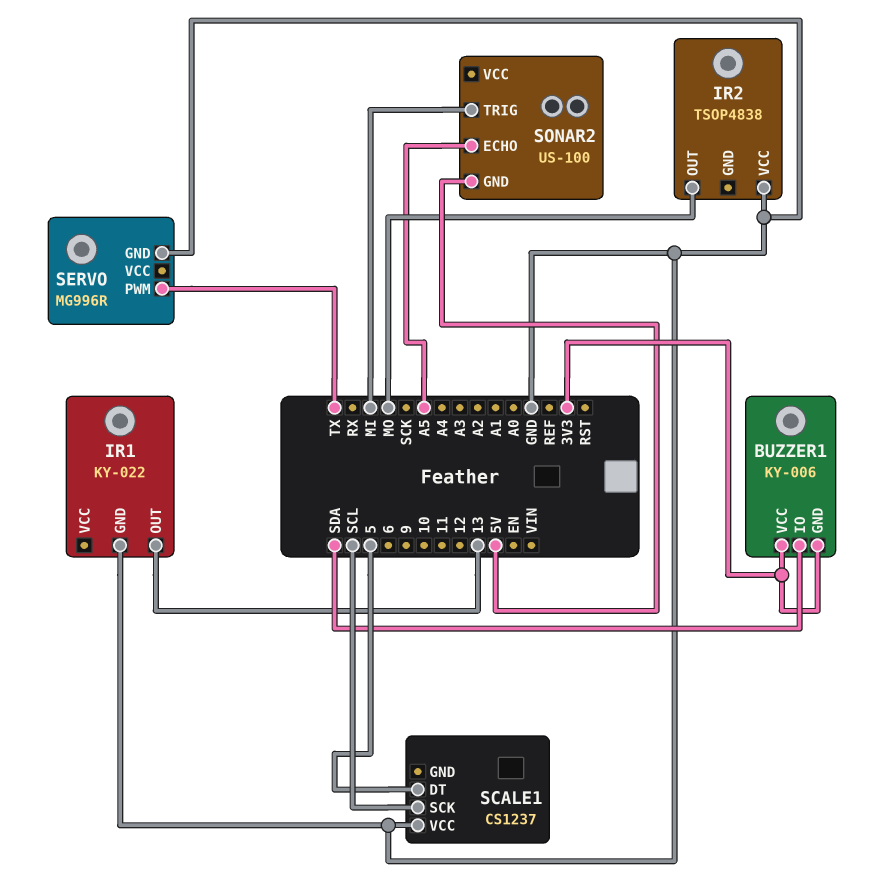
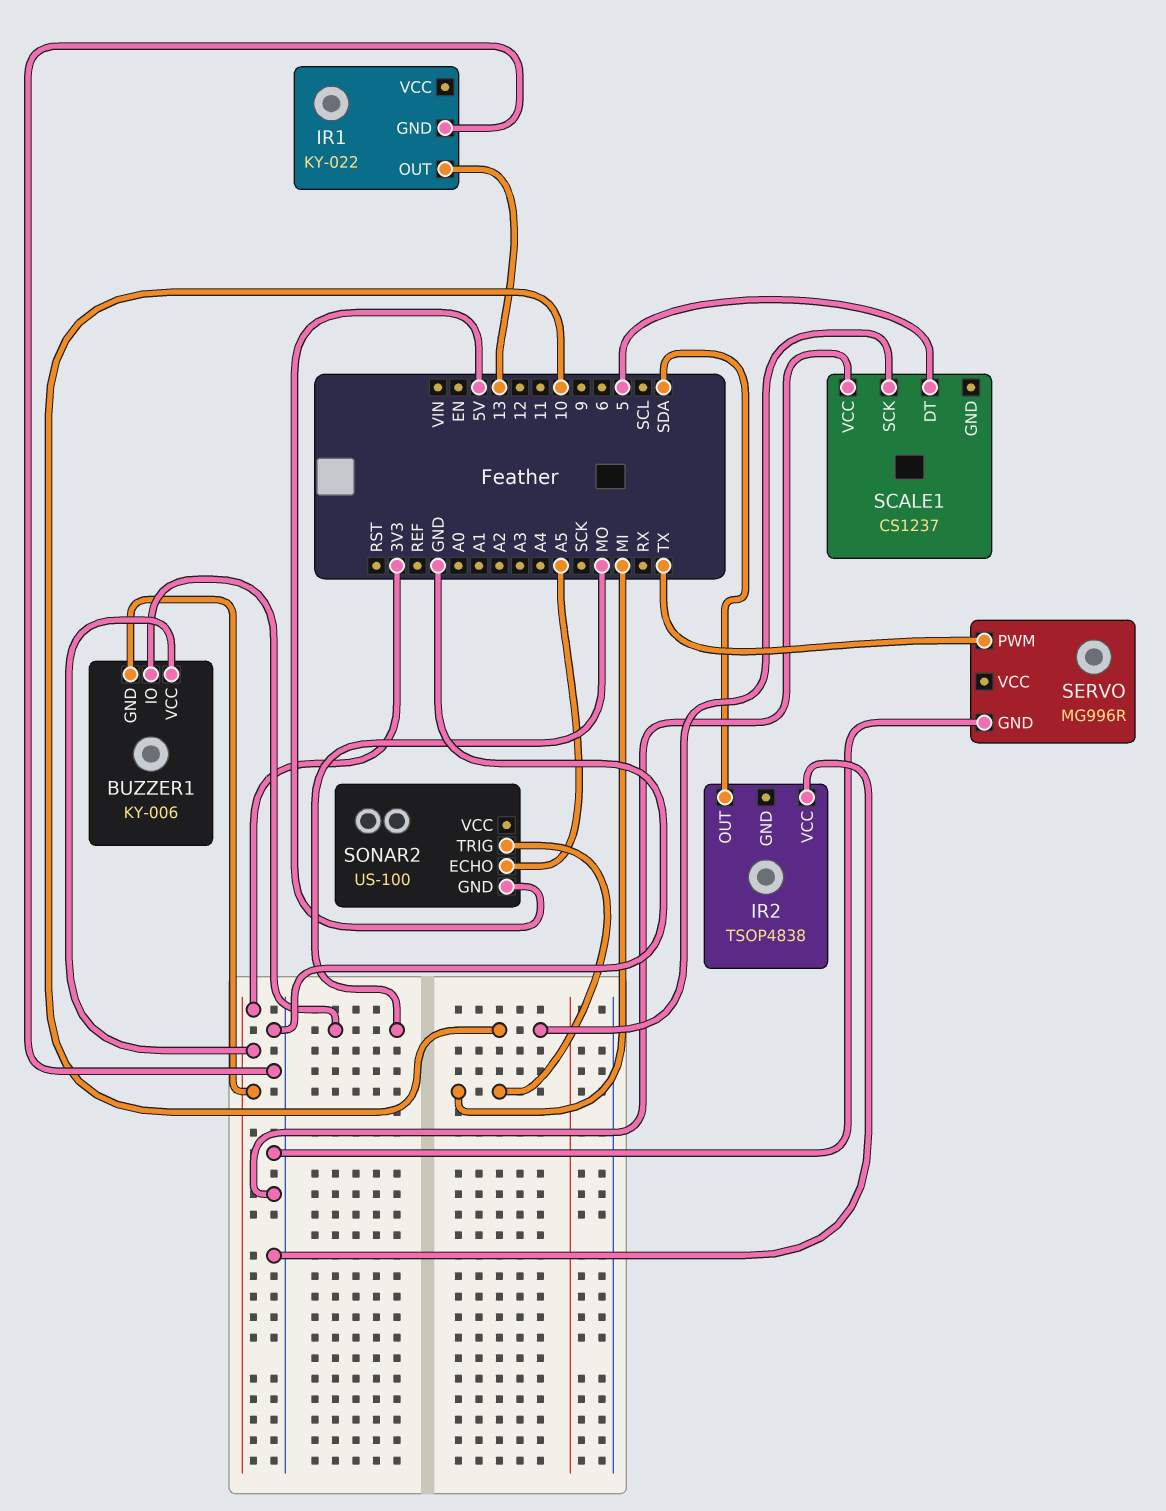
BUZZER1 pin IO: SDA -> MO
IR2 pin OUT: MO -> SDA
SCALE1 pin SCK: SCL -> 10

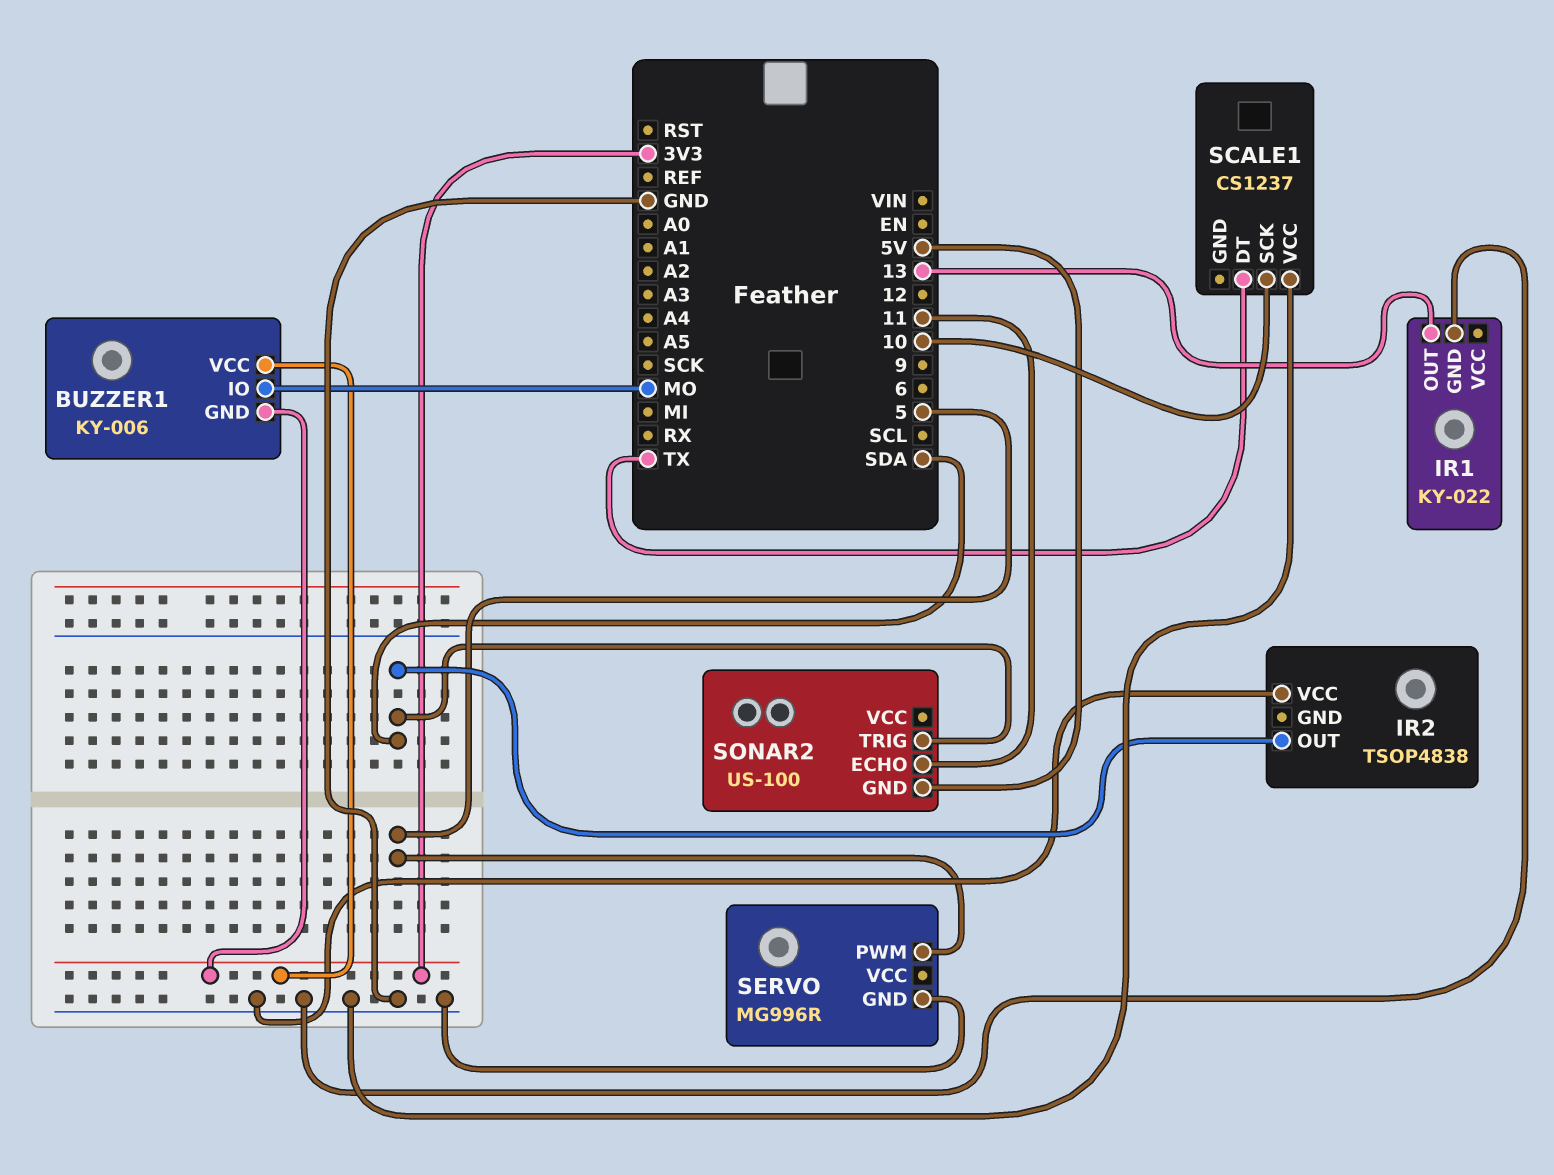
SCALE1 pin DT: 5 -> TX
SERVO pin PWM: TX -> 5
SONAR2 pin ECHO: A5 -> 11
SONAR2 pin TRIG: MI -> SDA

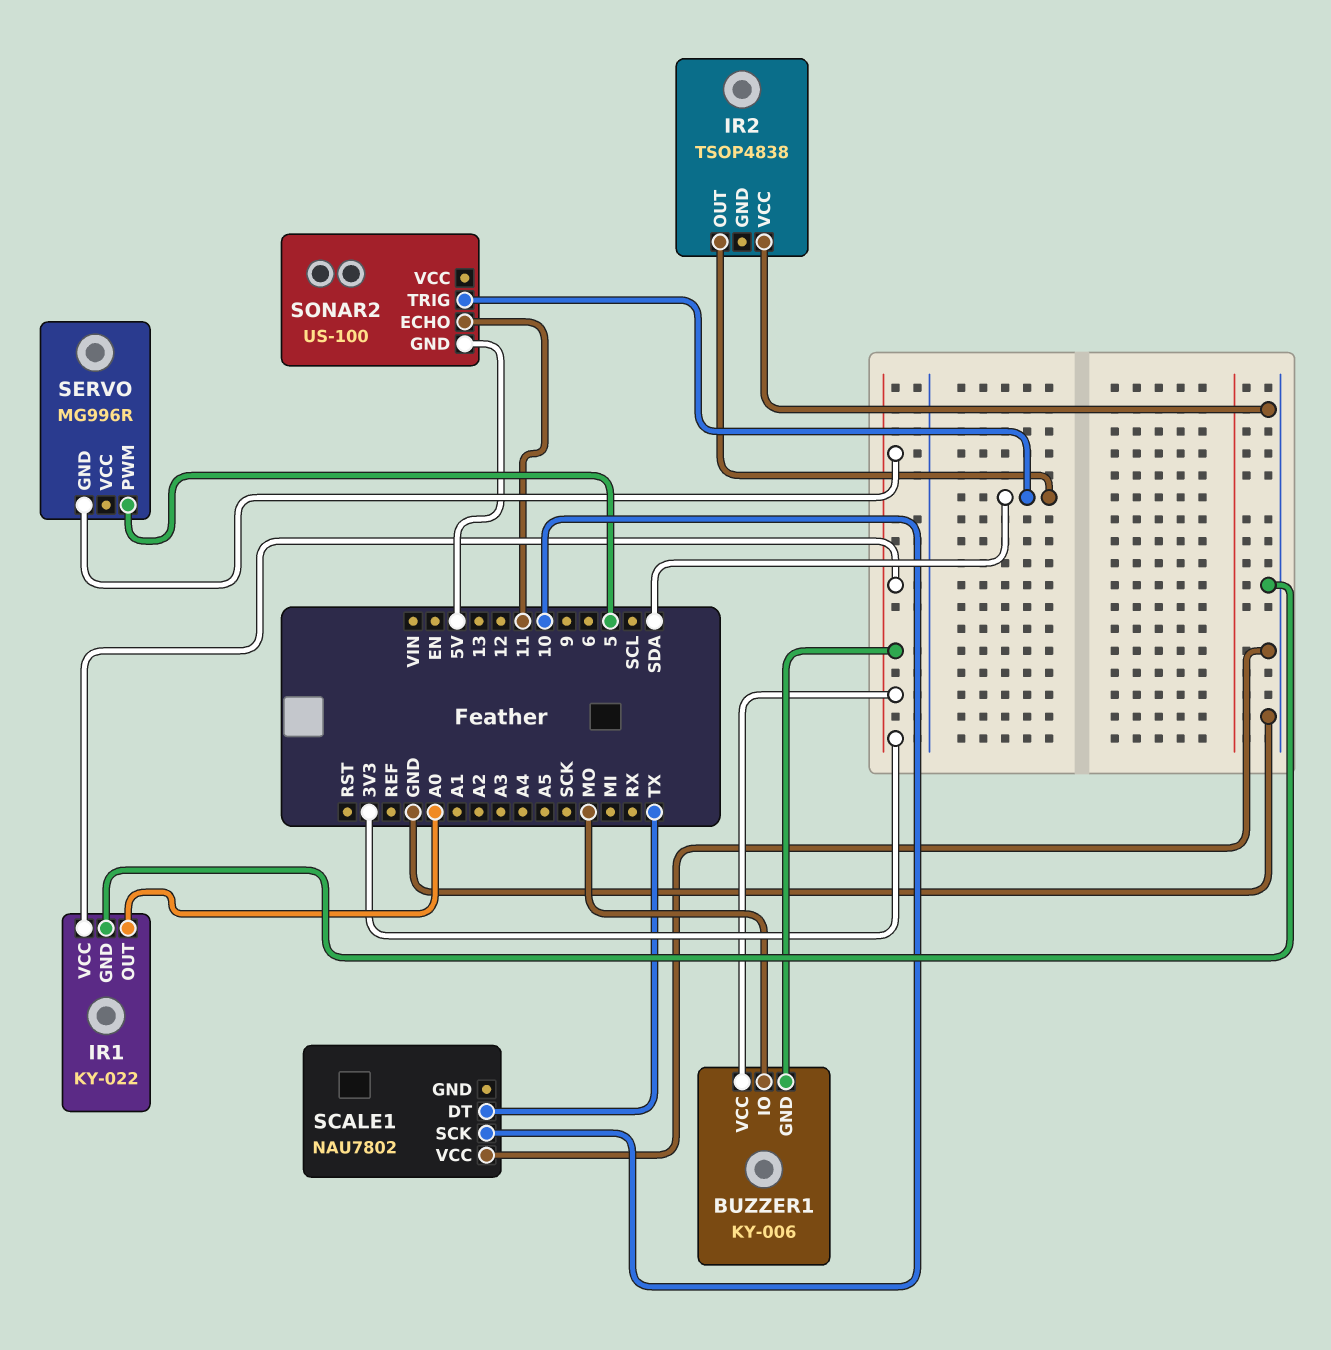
IR1 pin OUT: 13 -> A0
IR1 pin VCC: none -> 3V3
SCALE1: CS1237 -> NAU7802
SERVO pin GND: GND -> 3V3

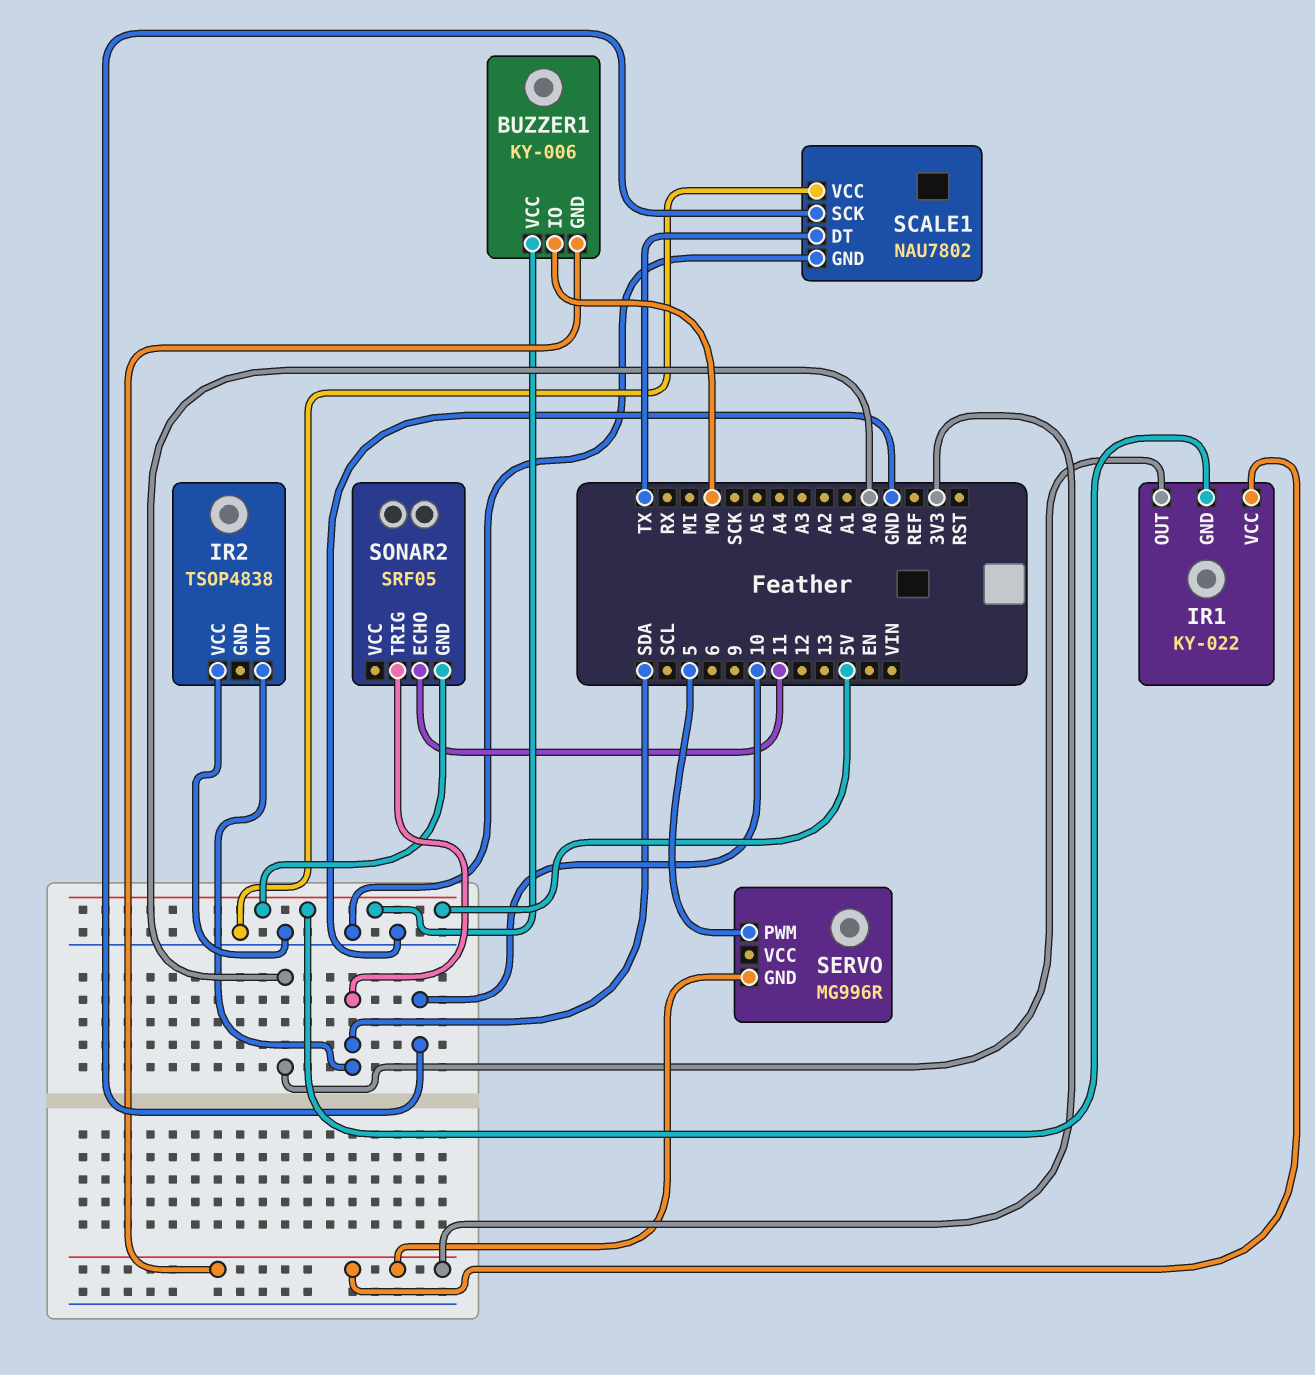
BUZZER1 pin VCC: 3V3 -> 5V
IR1 pin GND: GND -> 5V
SCALE1 pin GND: none -> GND
SONAR2: US-100 -> SRF05

